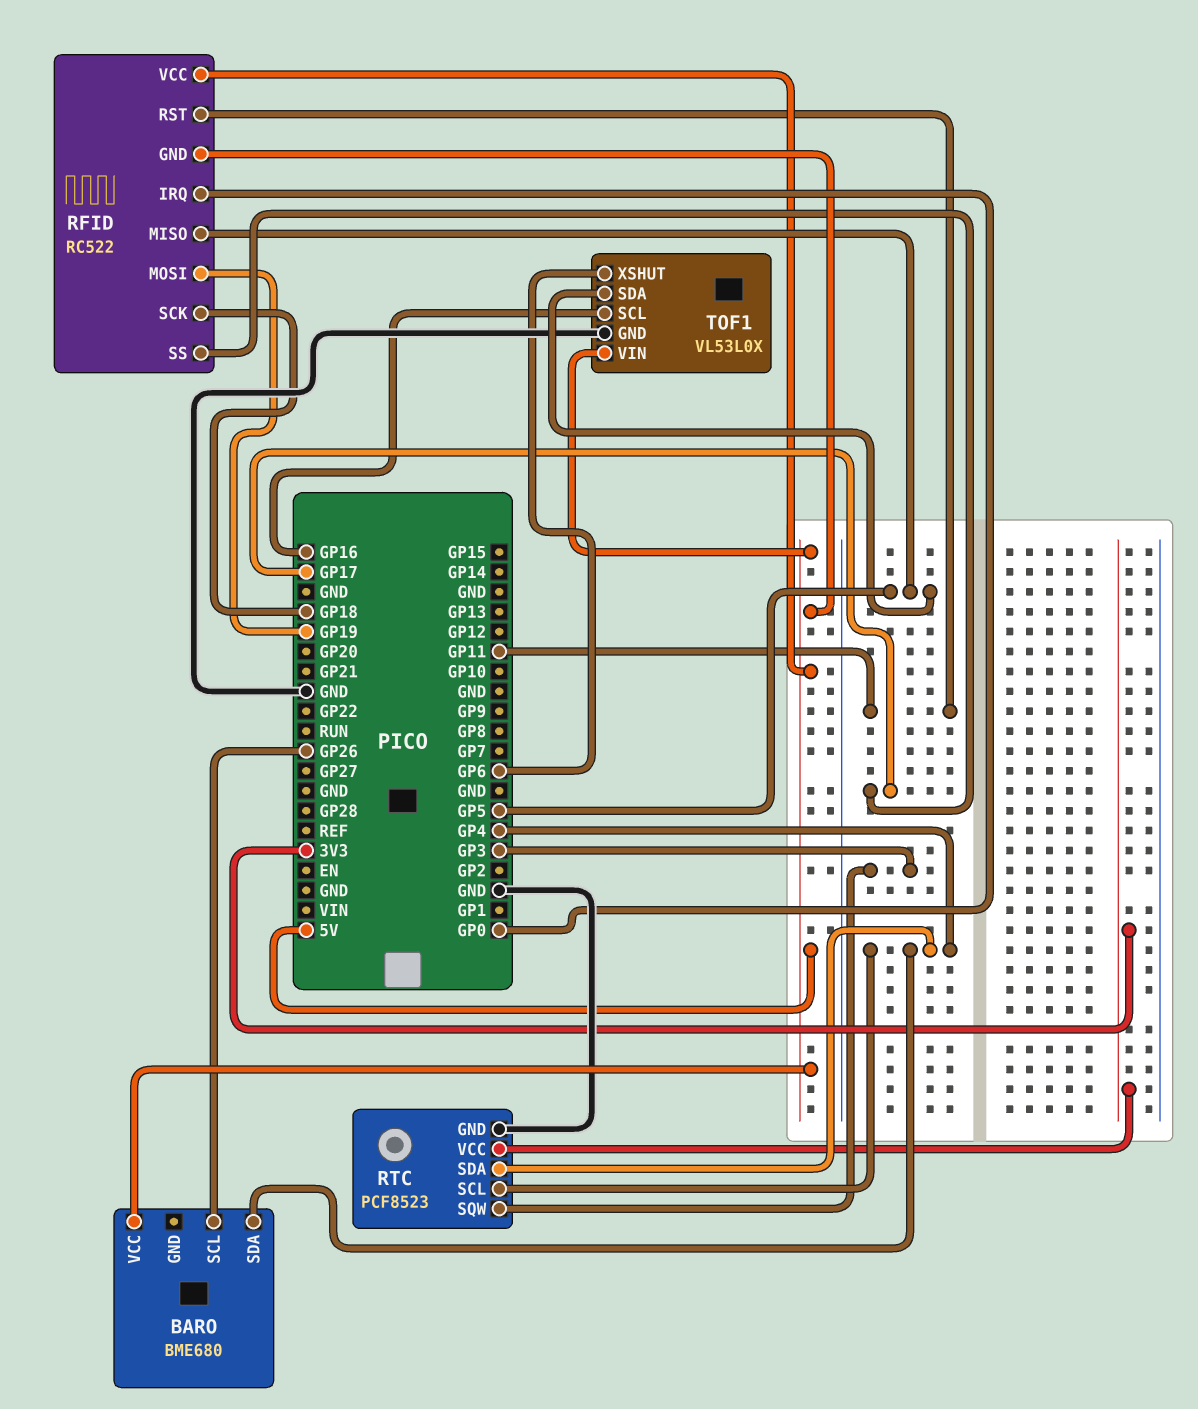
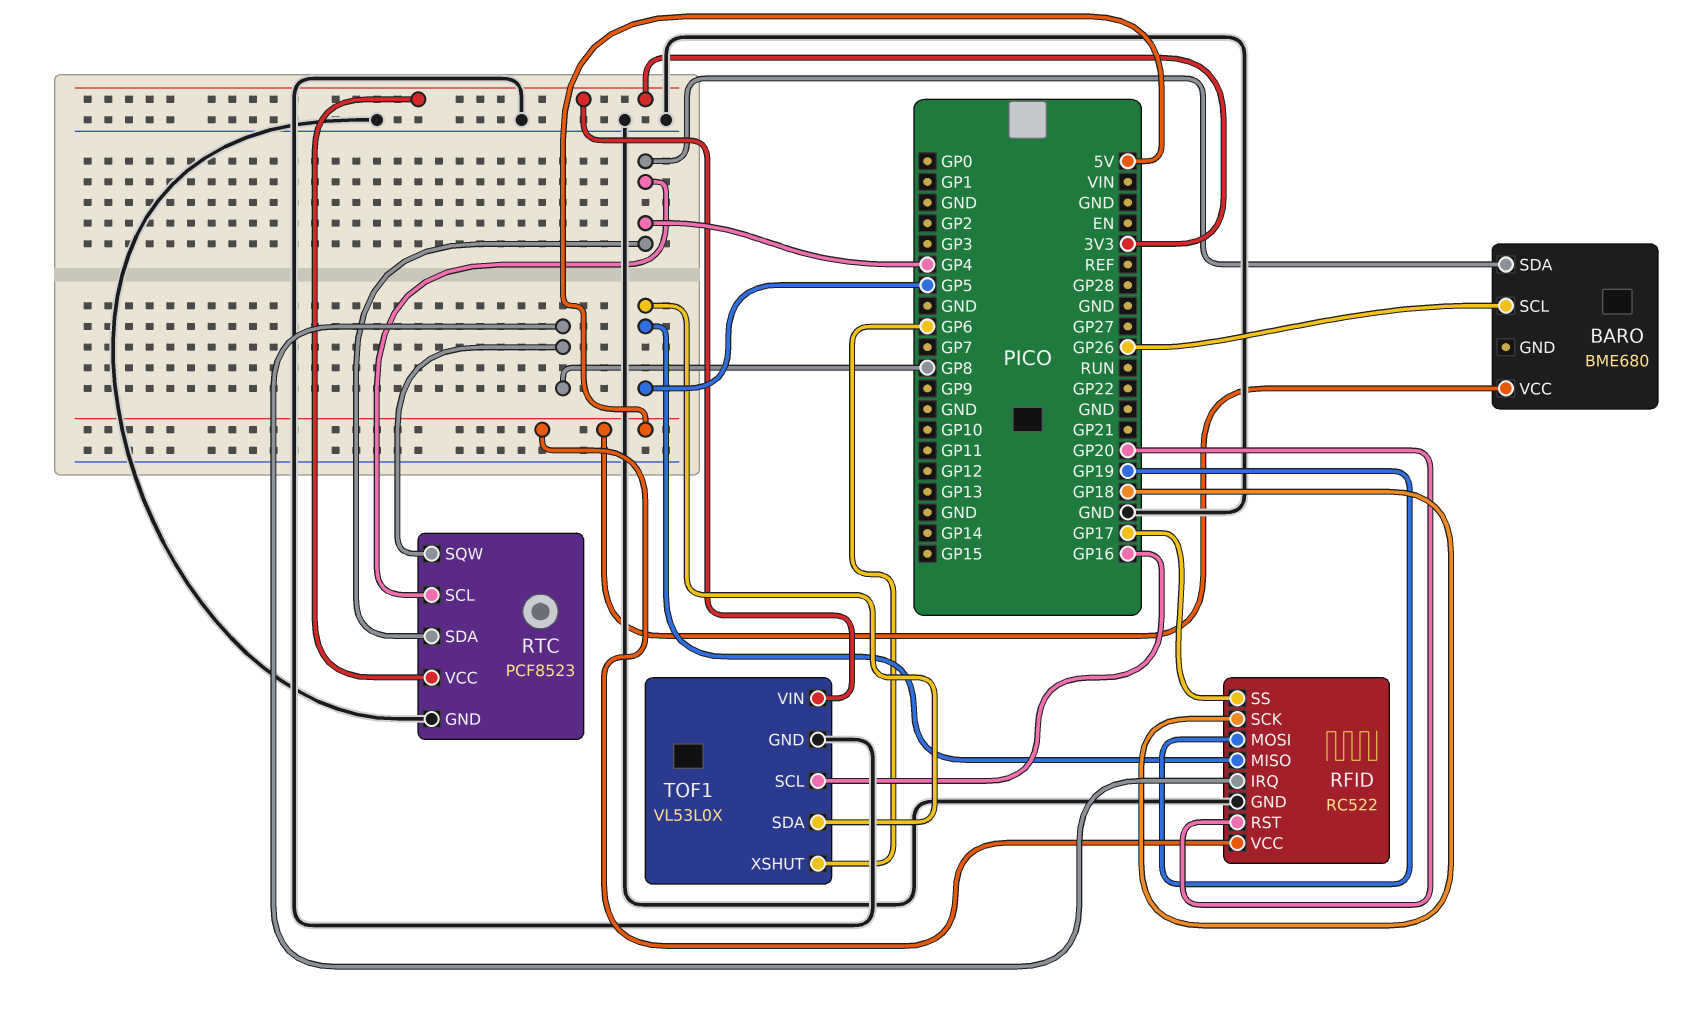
RFID pin GND: 5V -> GND
RFID pin IRQ: GP0 -> GP8
RFID pin RST: GP11 -> GP20
RTC pin SQW: GP3 -> GP8
TOF1 pin VIN: 5V -> 3V3

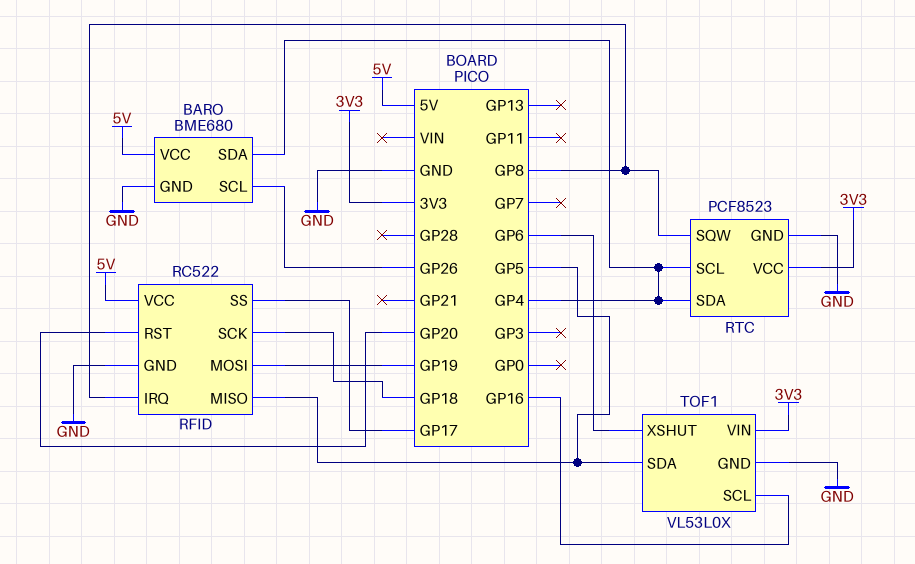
BARO pin GND: none -> GND

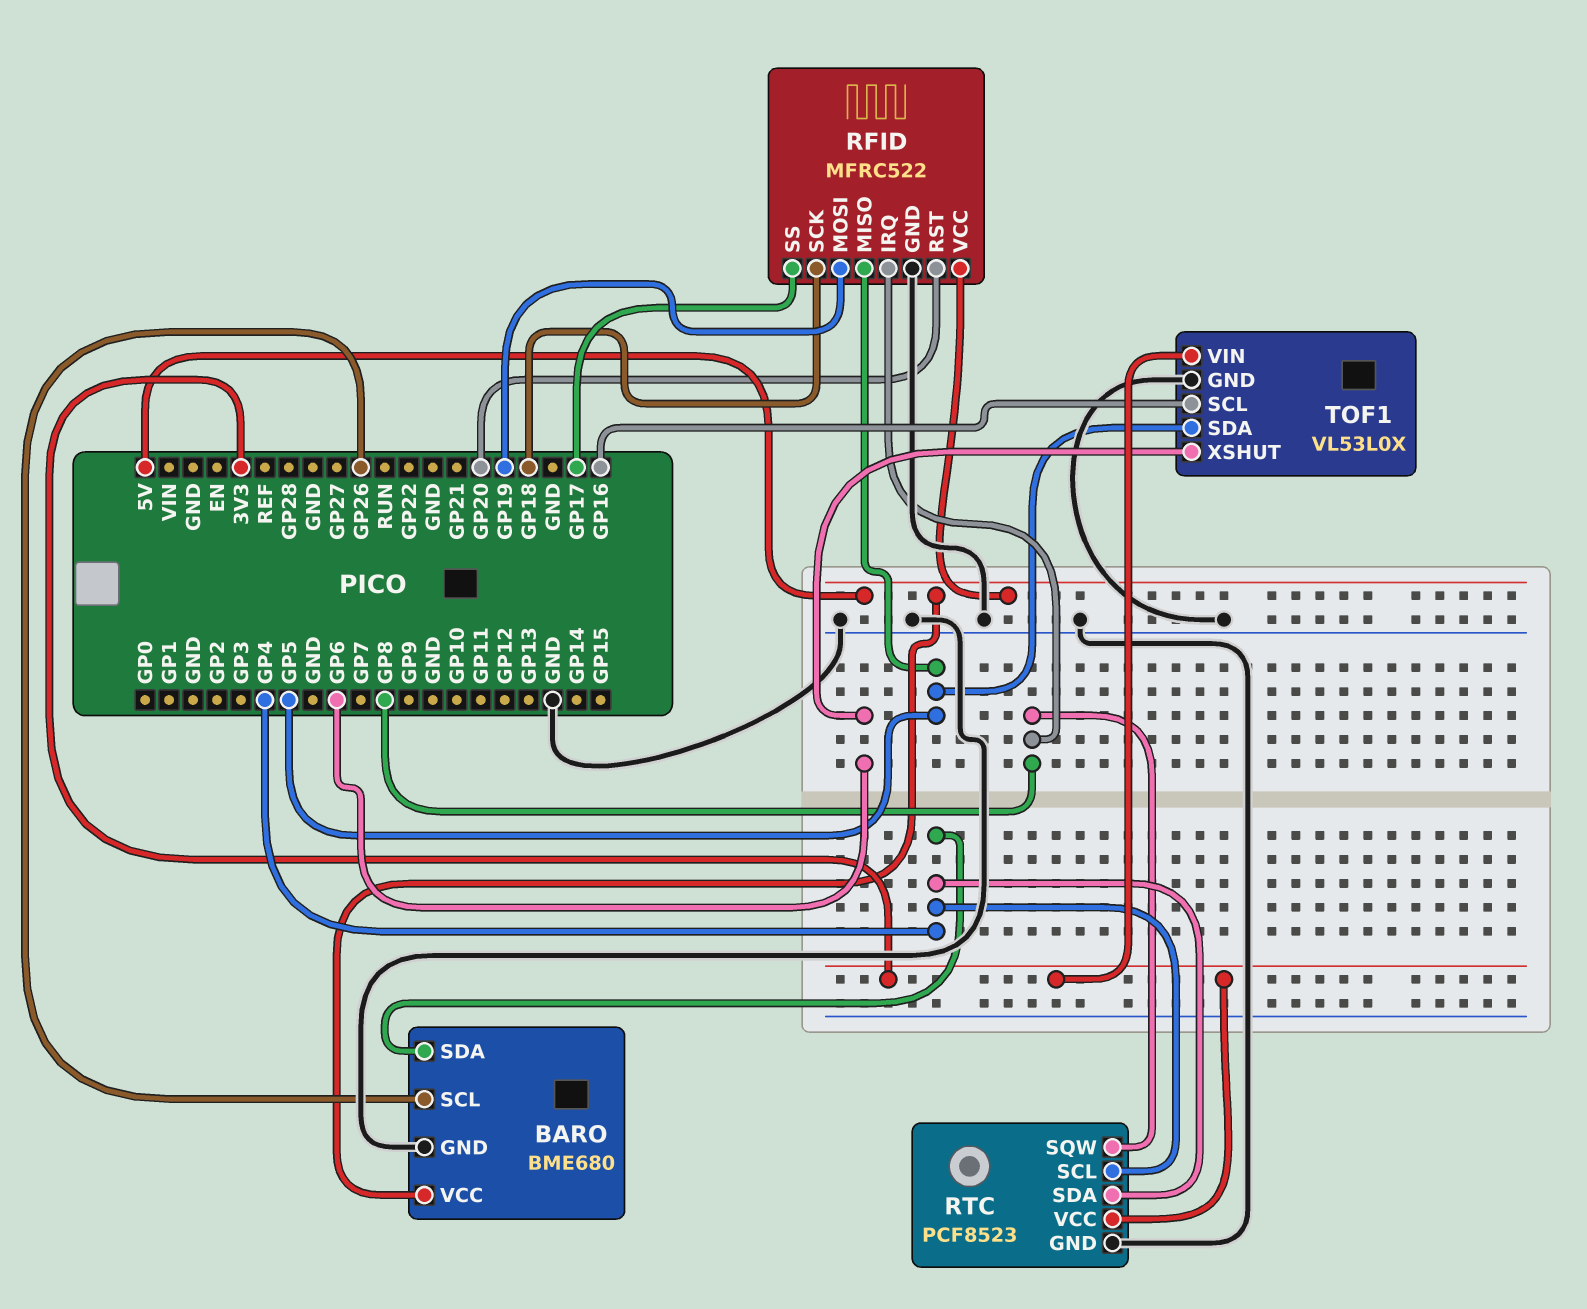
RFID: RC522 -> MFRC522

